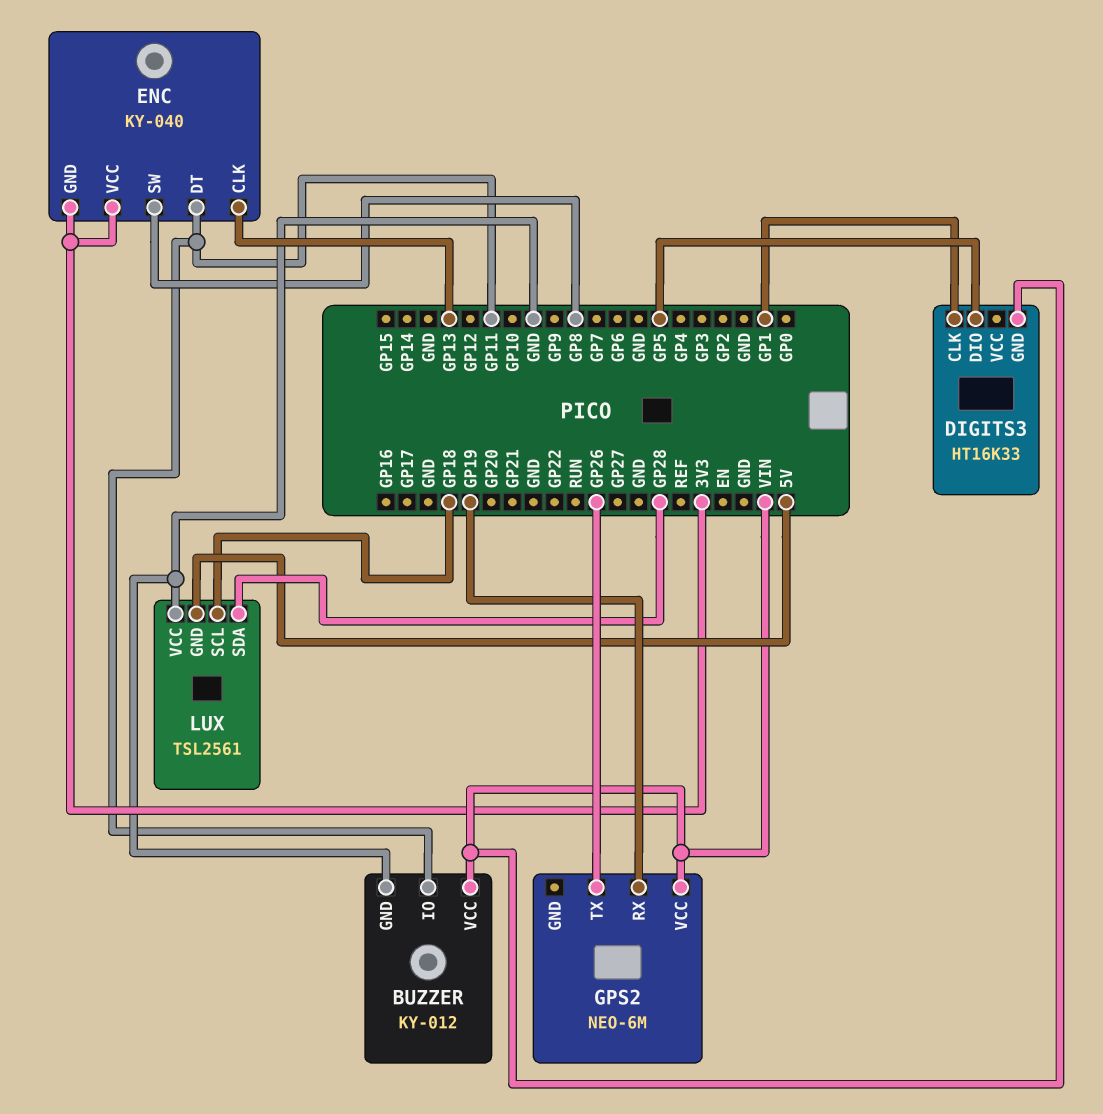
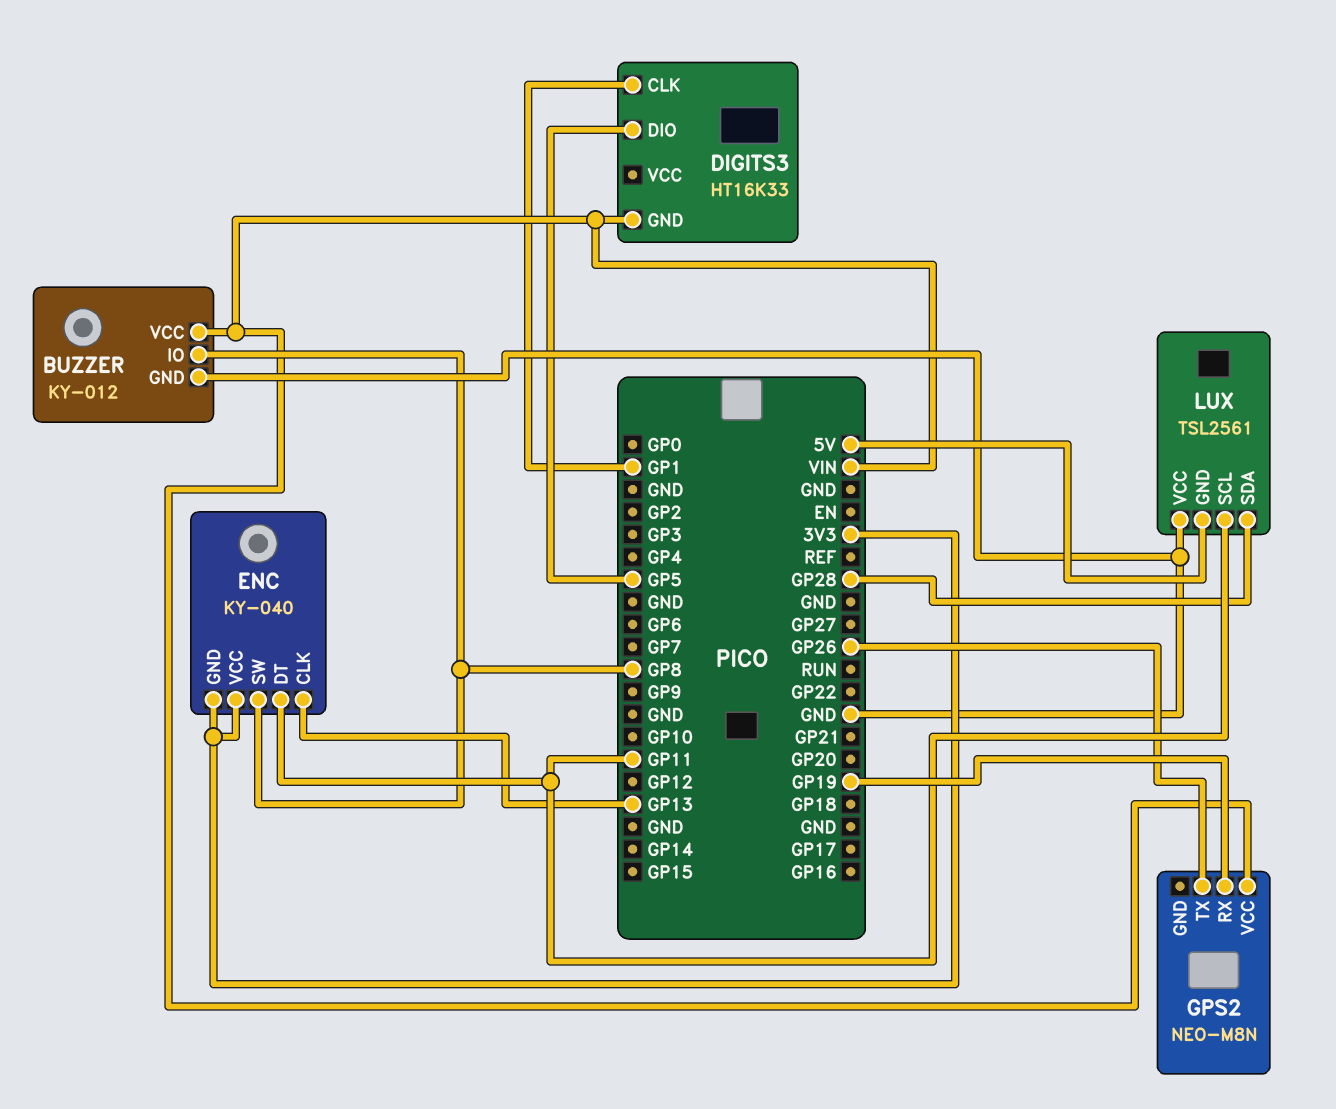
BUZZER pin IO: GP11 -> GP8
GPS2: NEO-6M -> NEO-M8N
LUX pin SCL: GP18 -> GP11

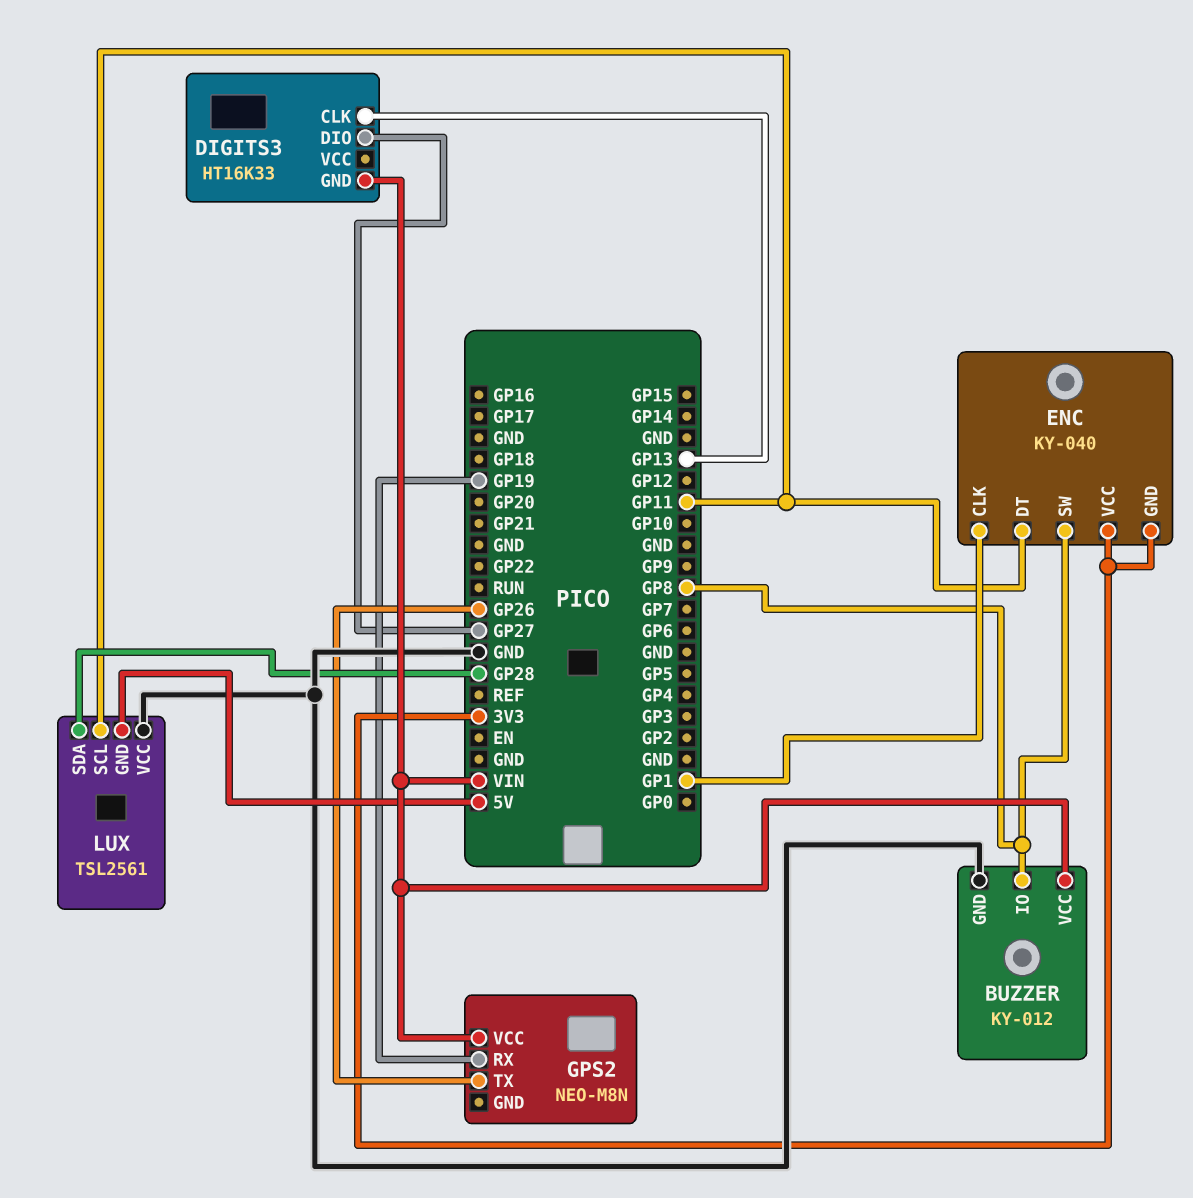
DIGITS3 pin CLK: GP1 -> GP13
DIGITS3 pin DIO: GP5 -> GP27
ENC pin CLK: GP13 -> GP1

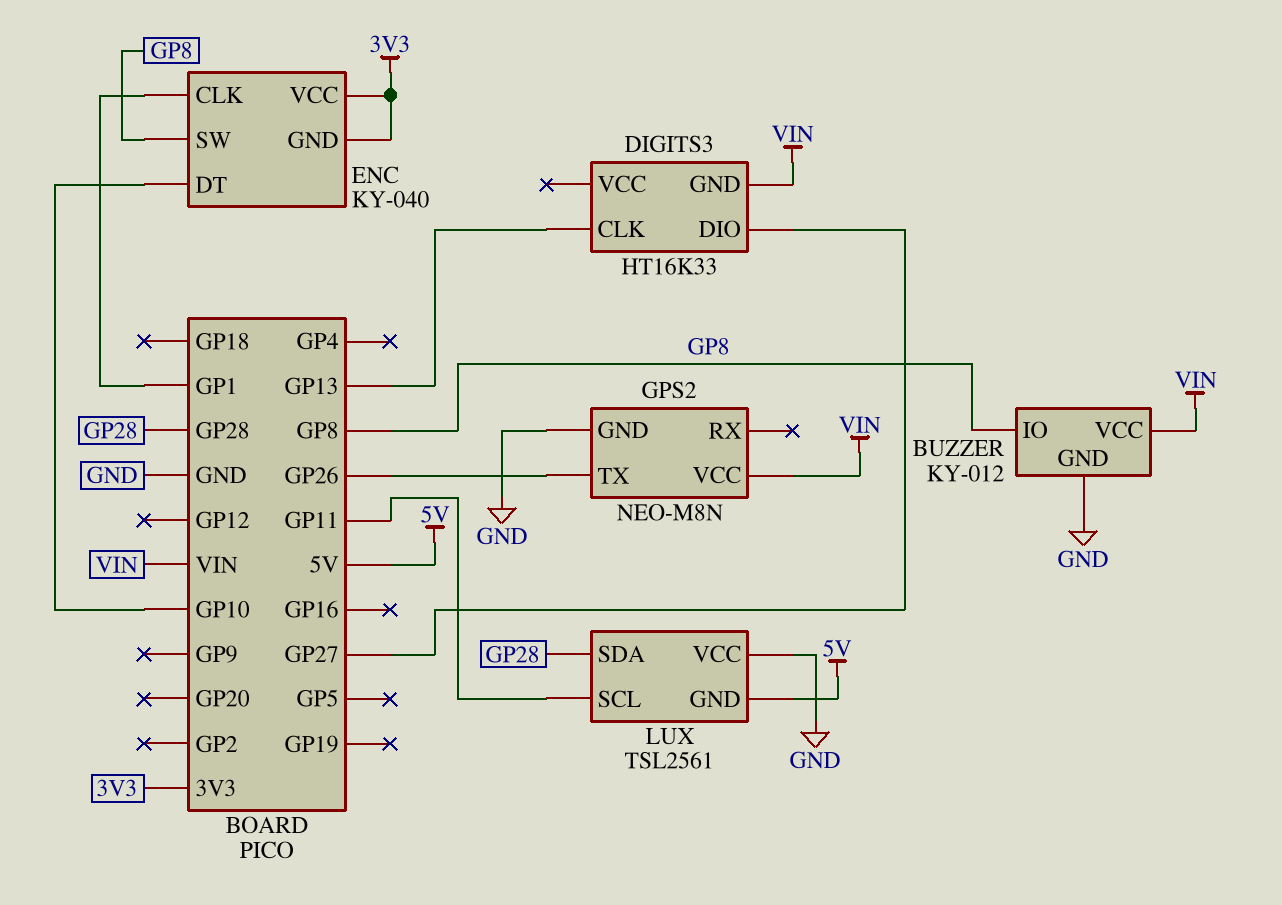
ENC pin DT: GP11 -> GP10
GPS2 pin GND: none -> GND
GPS2 pin RX: GP19 -> none

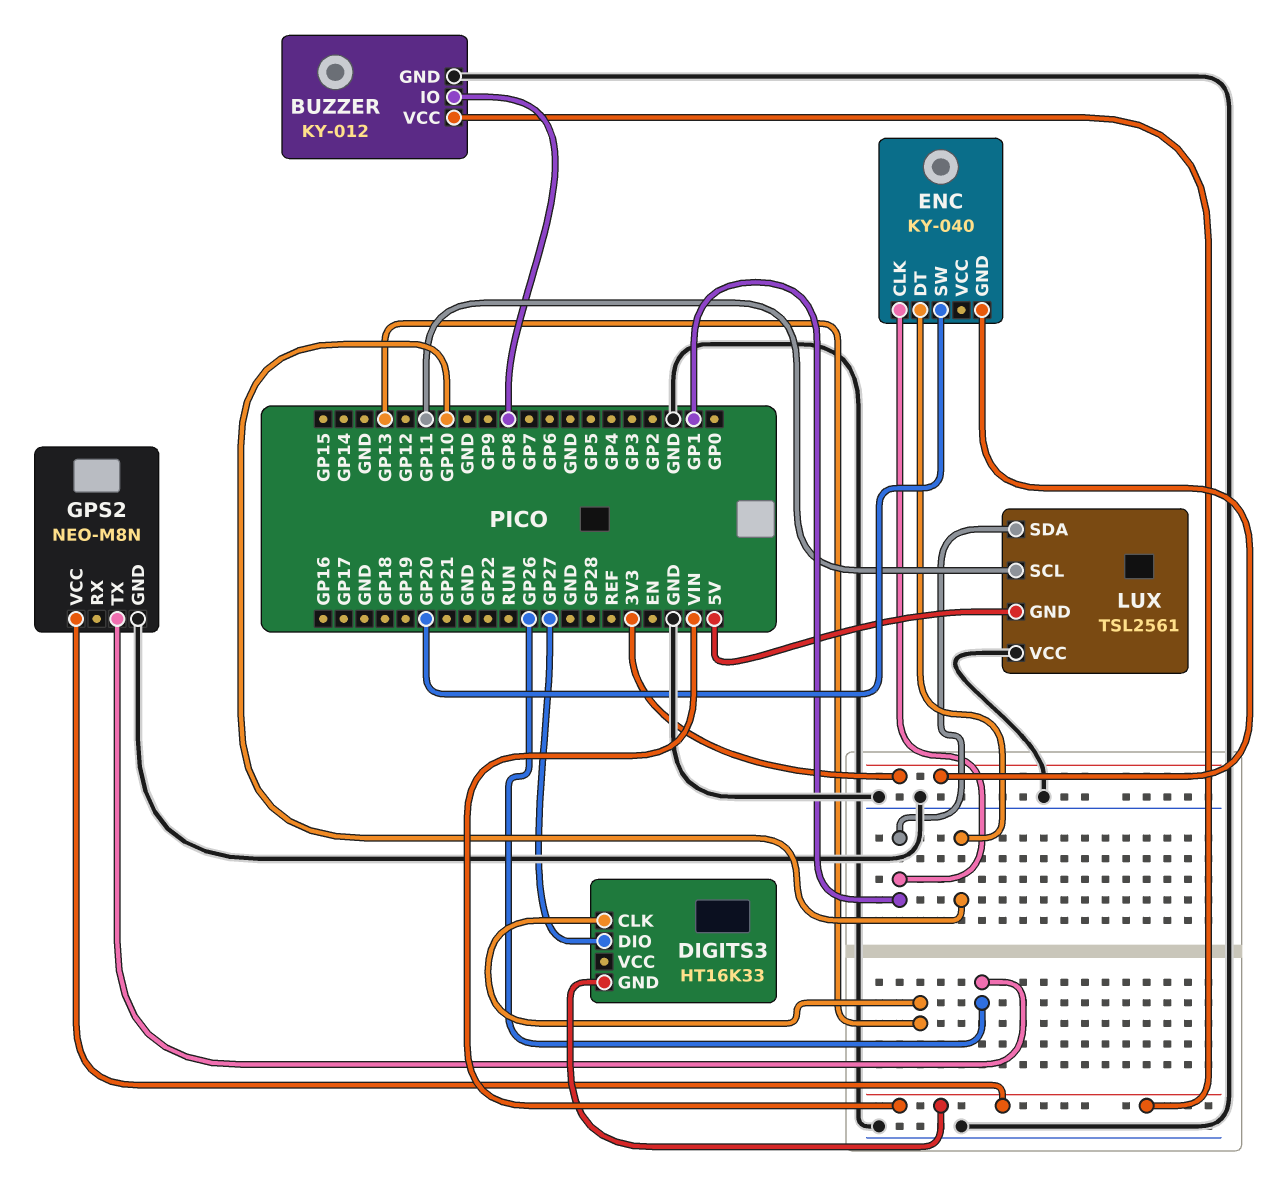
ENC pin SW: GP8 -> GP20
ENC pin VCC: 3V3 -> none
LUX pin SDA: GP28 -> GP1

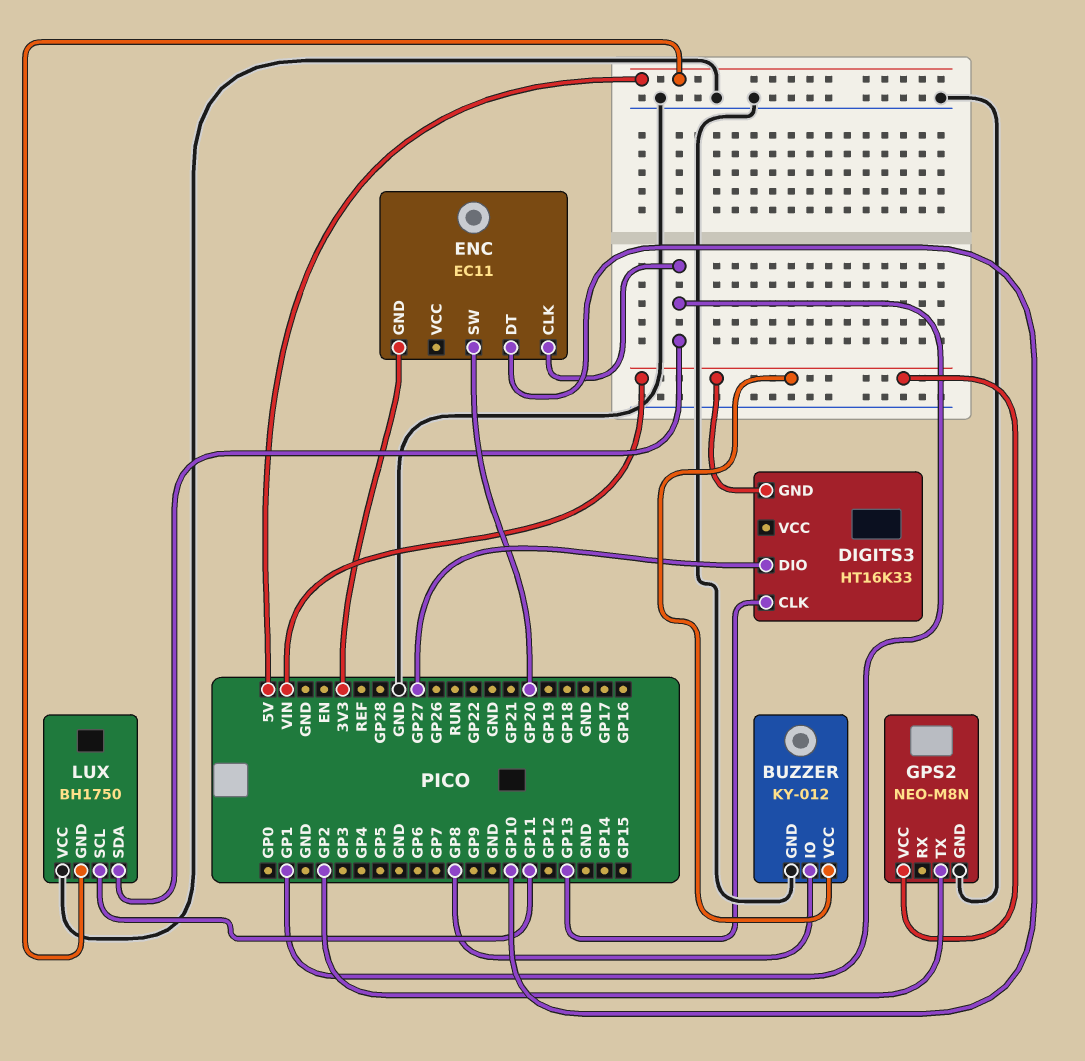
ENC: KY-040 -> EC11
GPS2 pin TX: GP26 -> GP2
LUX: TSL2561 -> BH1750

